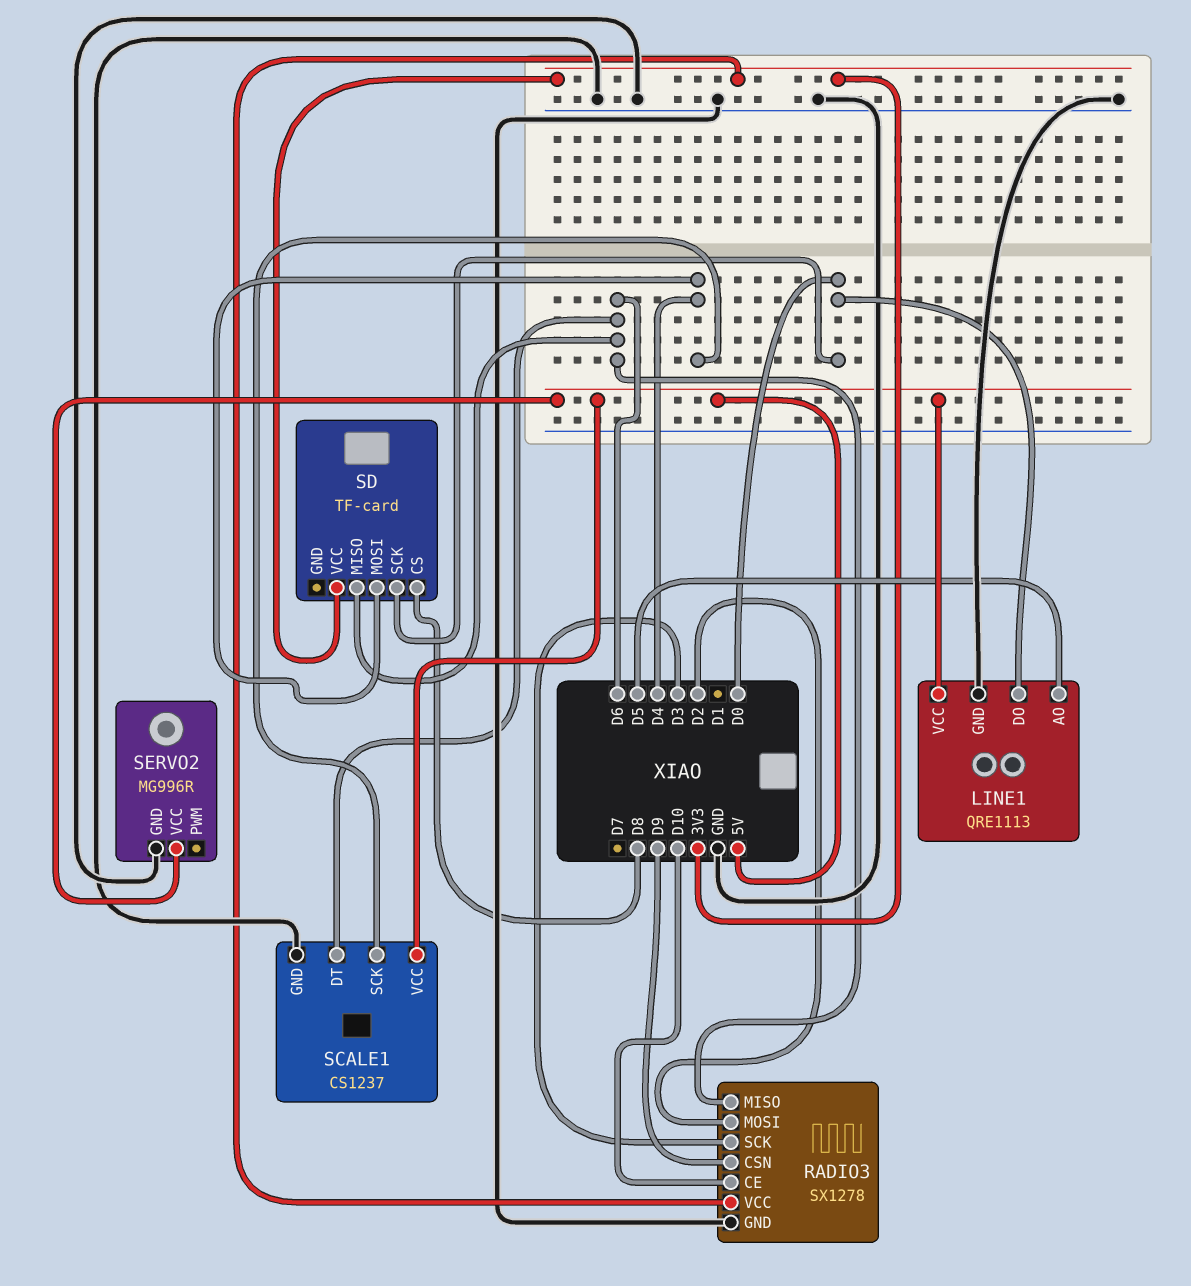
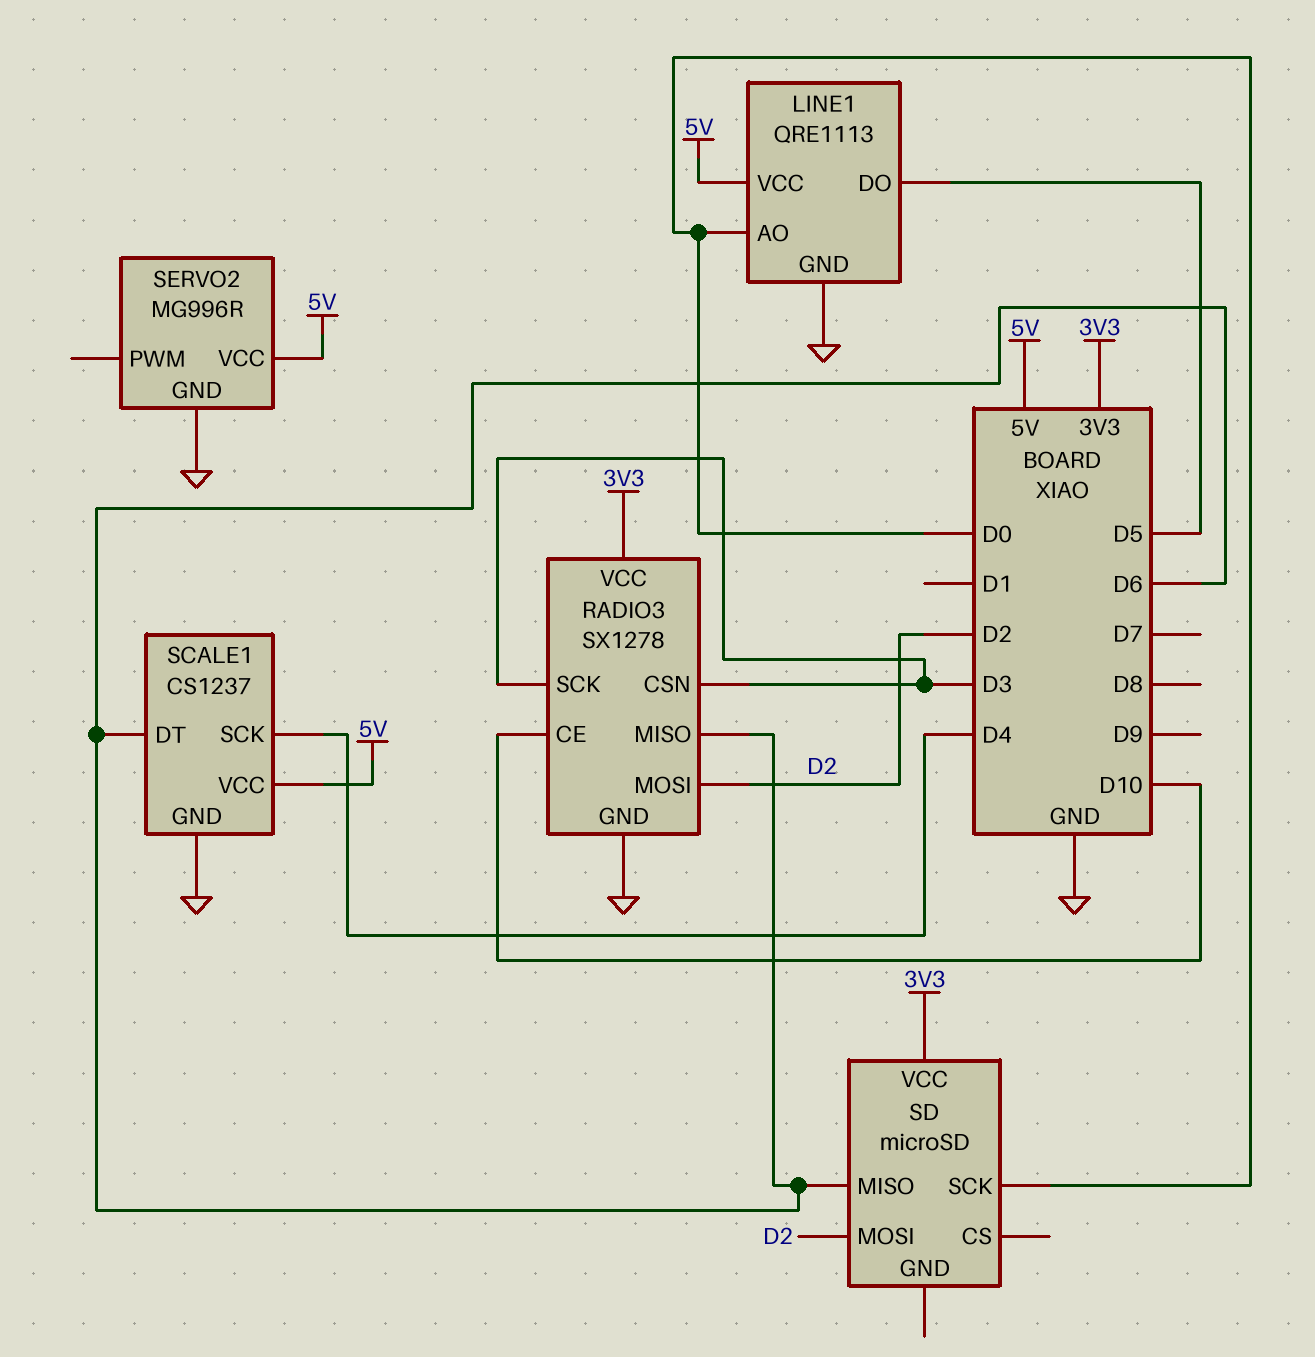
LINE1 pin AO: D5 -> D0
LINE1 pin DO: D0 -> D5
RADIO3 pin CSN: D9 -> D3
SD: TF-card -> microSD
SD pin CS: D8 -> none
SD pin MOSI: D4 -> D2

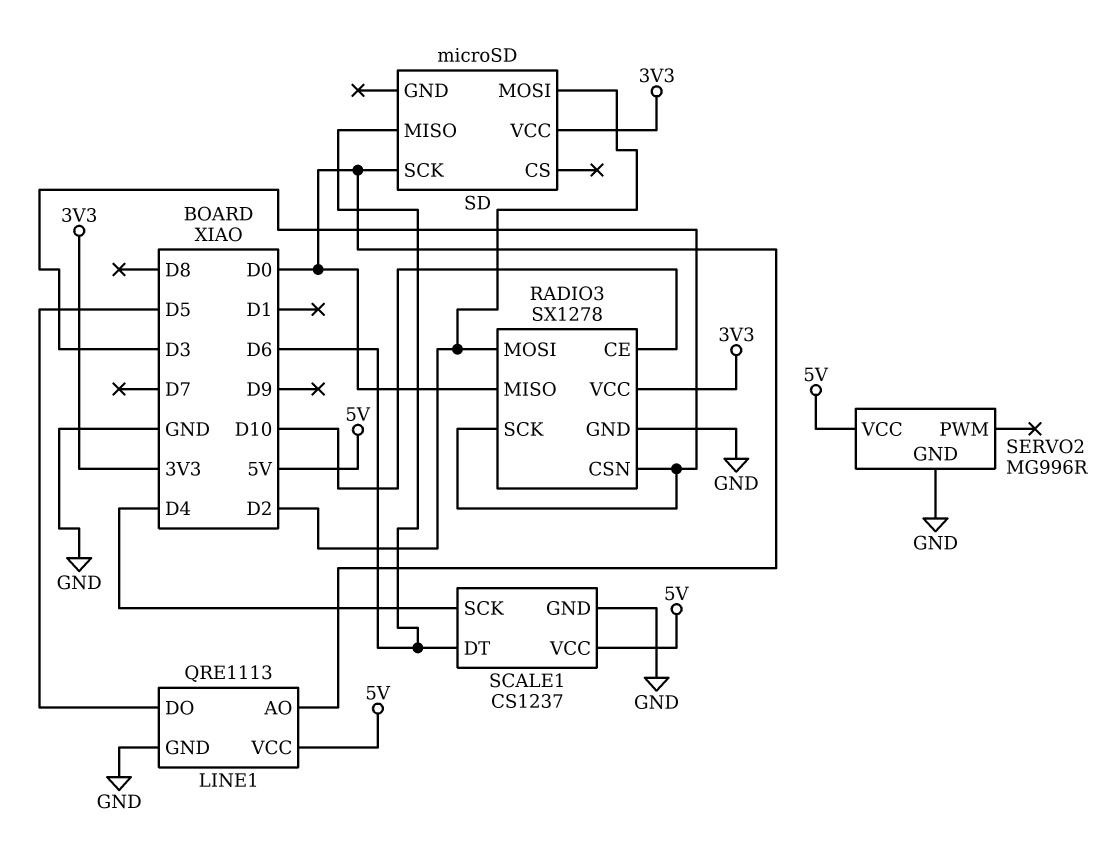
RADIO3 pin MISO: D6 -> D0

